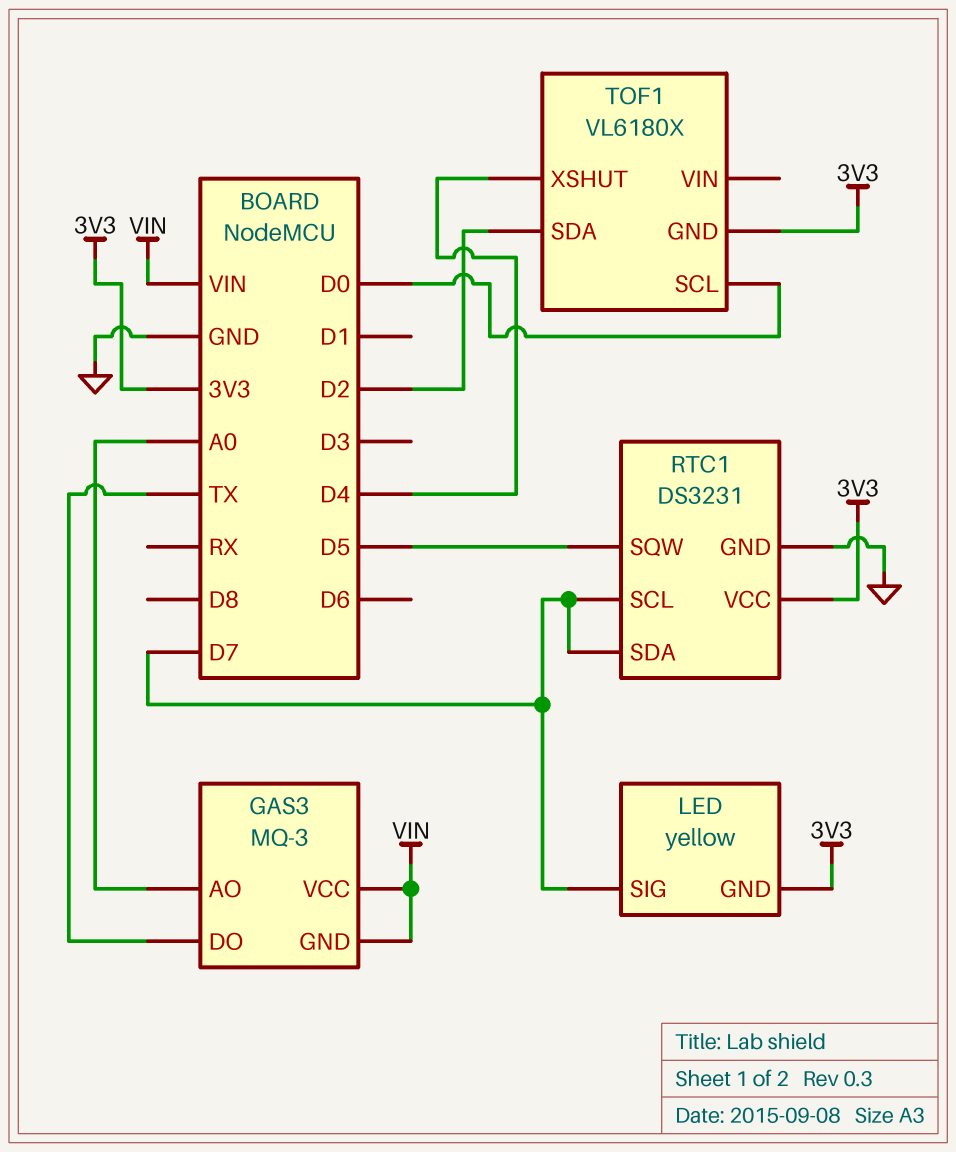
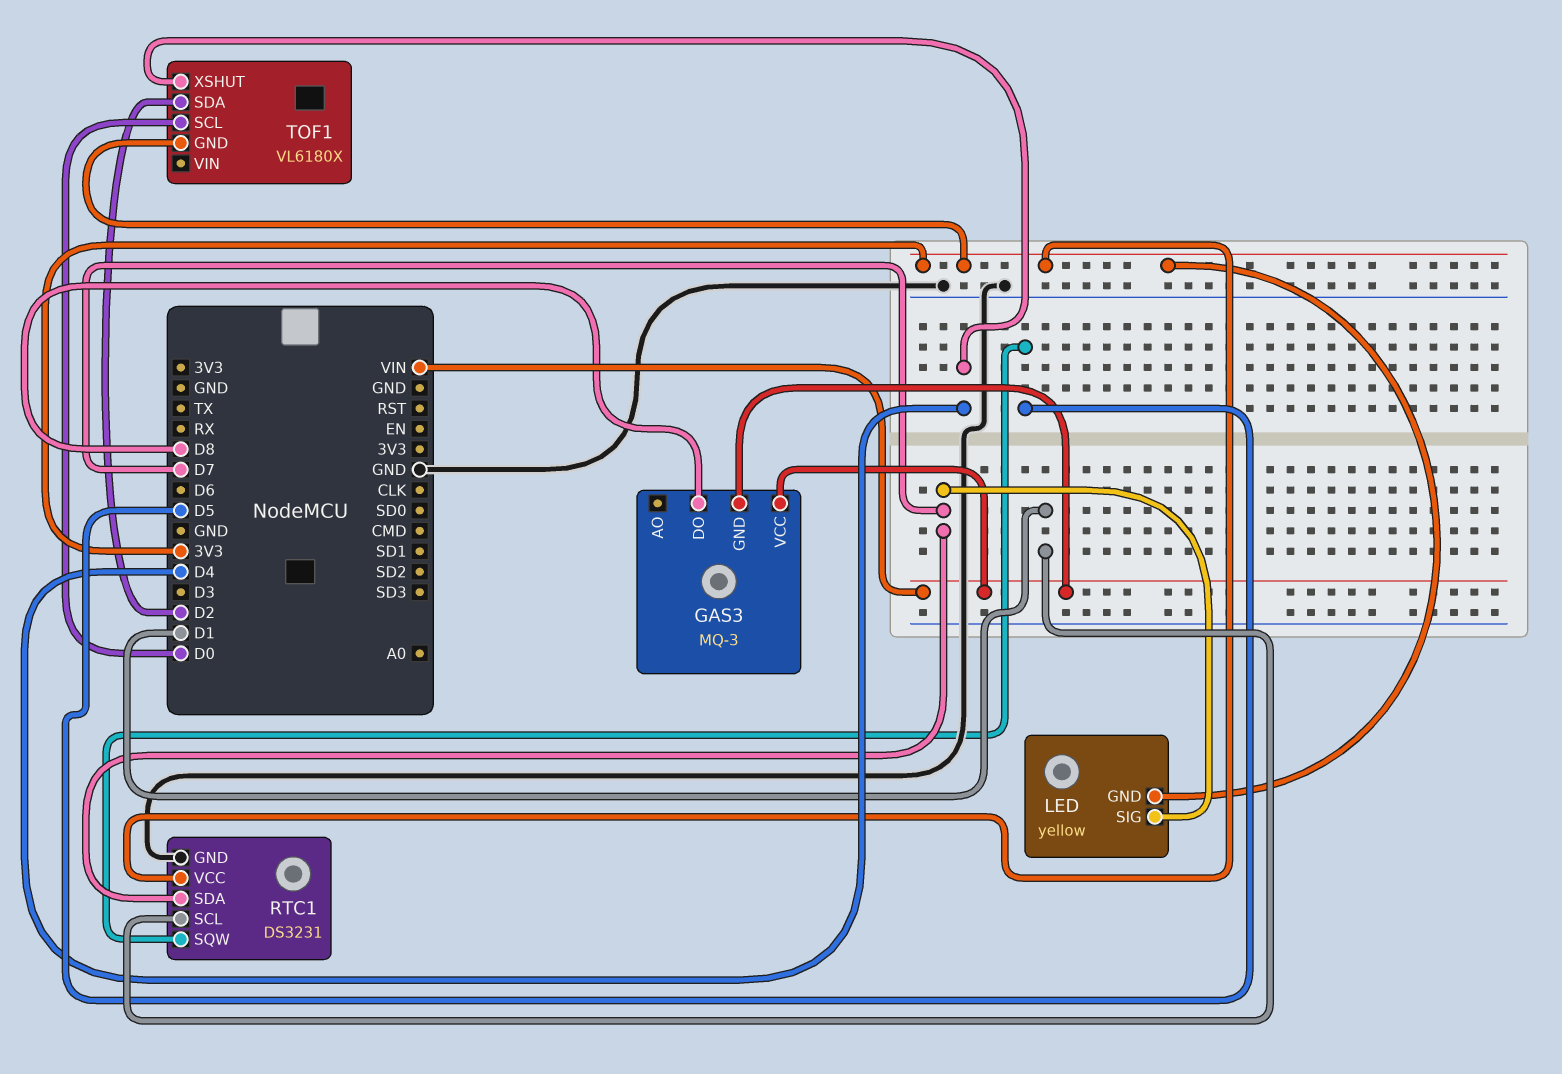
GAS3 pin AO: A0 -> none
GAS3 pin DO: TX -> D8
RTC1 pin SCL: D7 -> D1

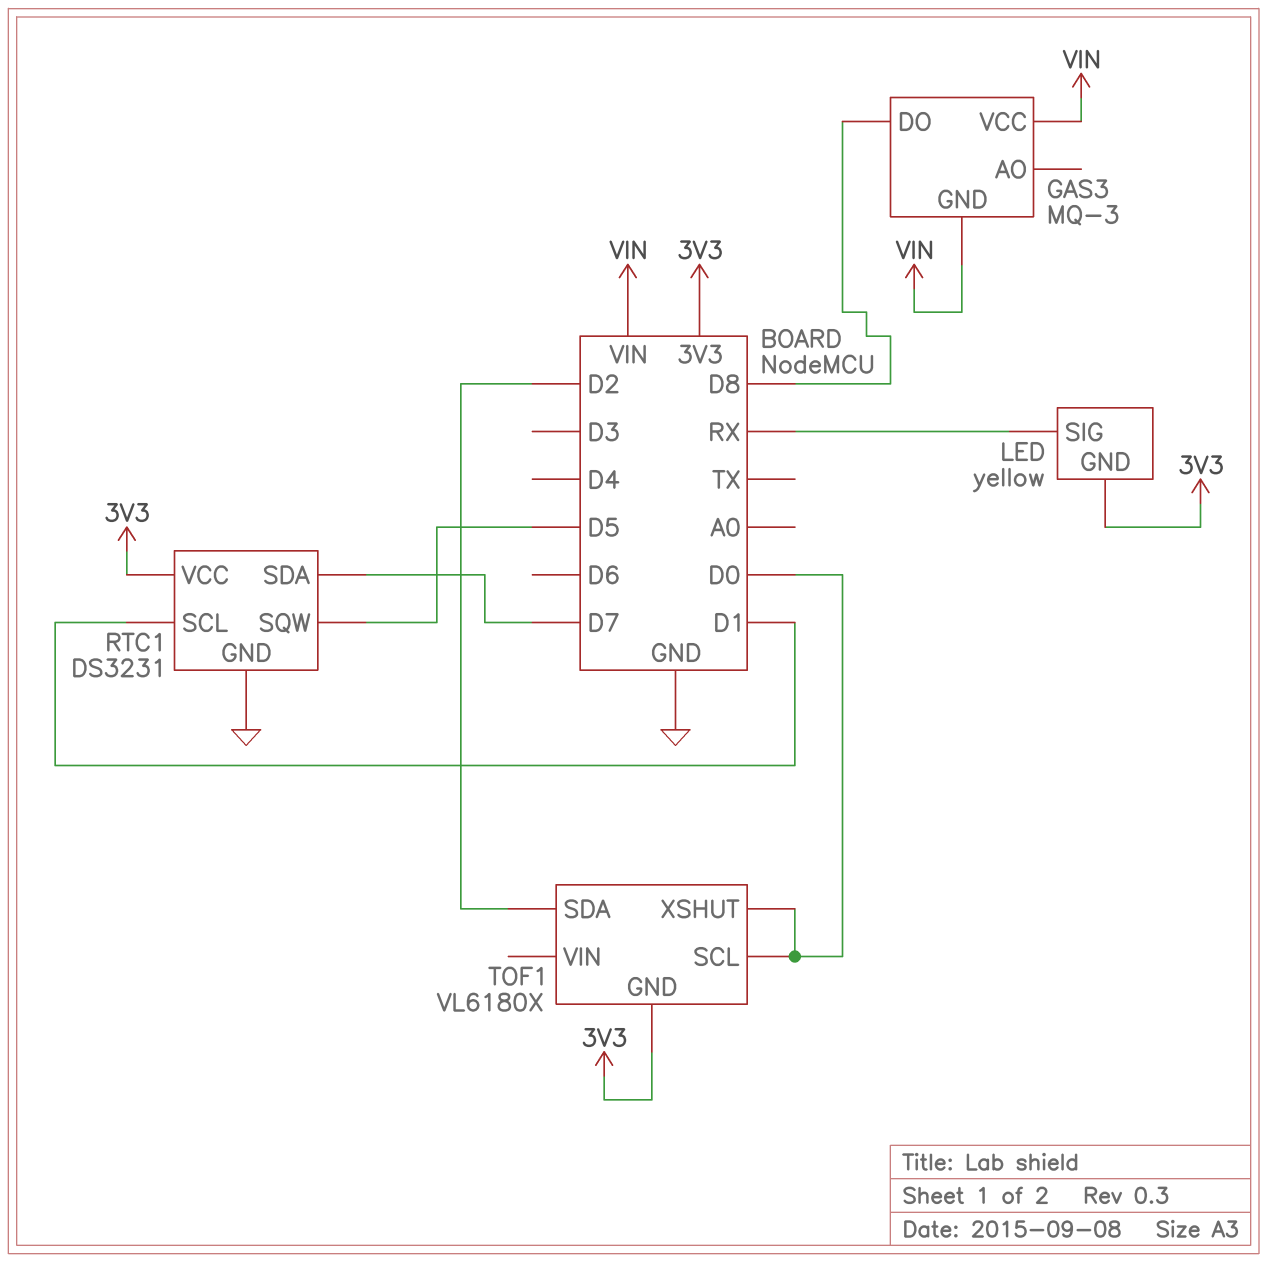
LED pin SIG: D7 -> RX
TOF1 pin XSHUT: D4 -> D0

